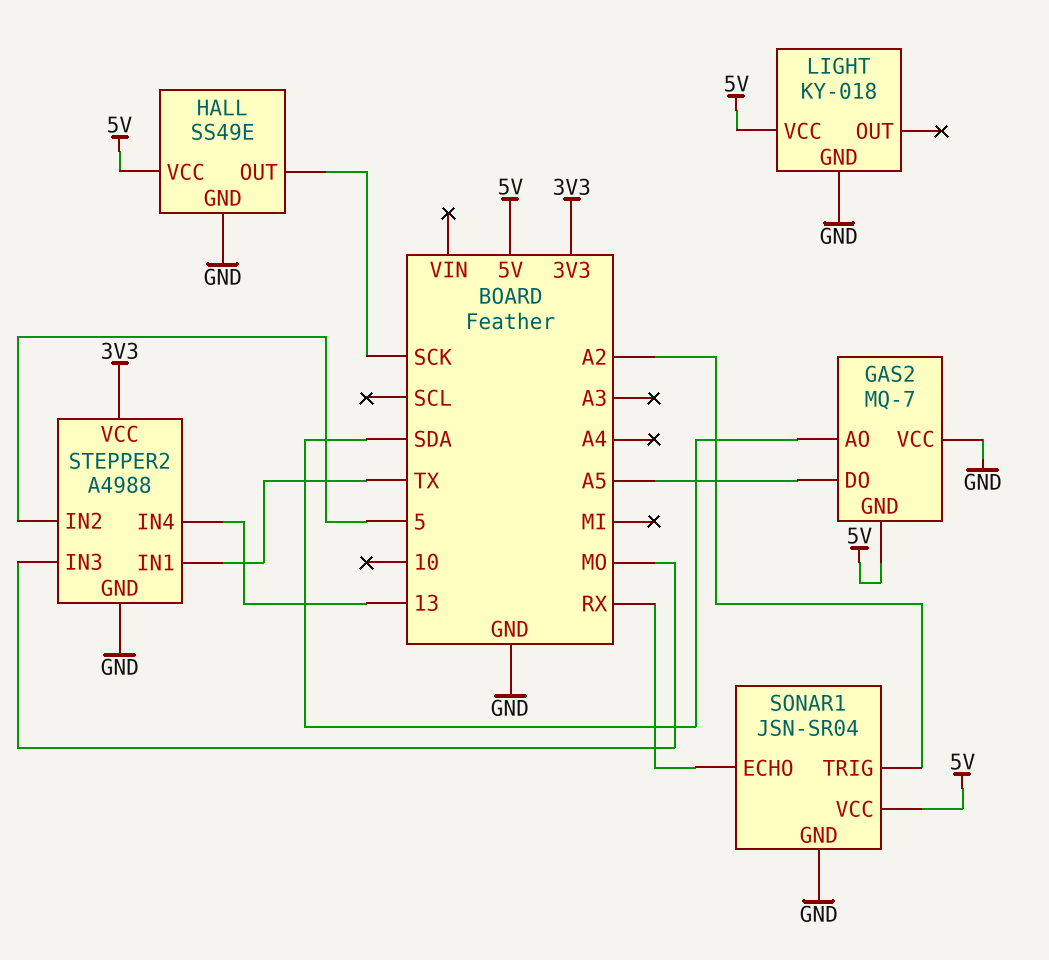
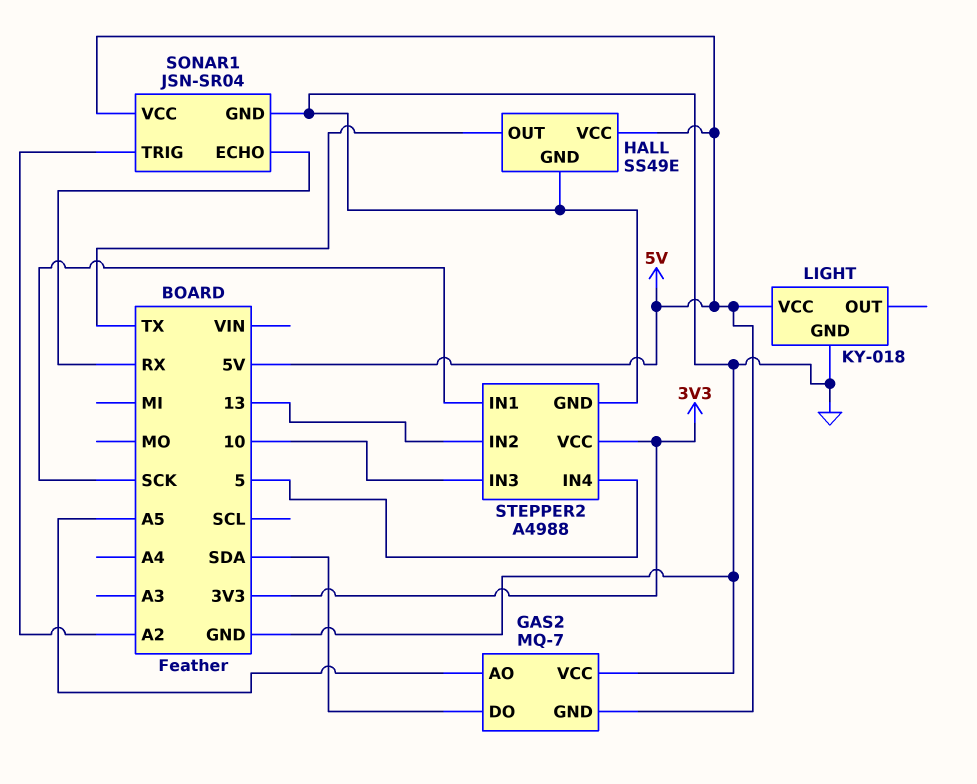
GAS2 pin AO: SDA -> A5
GAS2 pin DO: A5 -> SDA
HALL pin OUT: SCK -> TX
STEPPER2 pin IN1: TX -> SCK
STEPPER2 pin IN2: 5 -> 13
STEPPER2 pin IN3: MO -> 10
STEPPER2 pin IN4: 13 -> 5

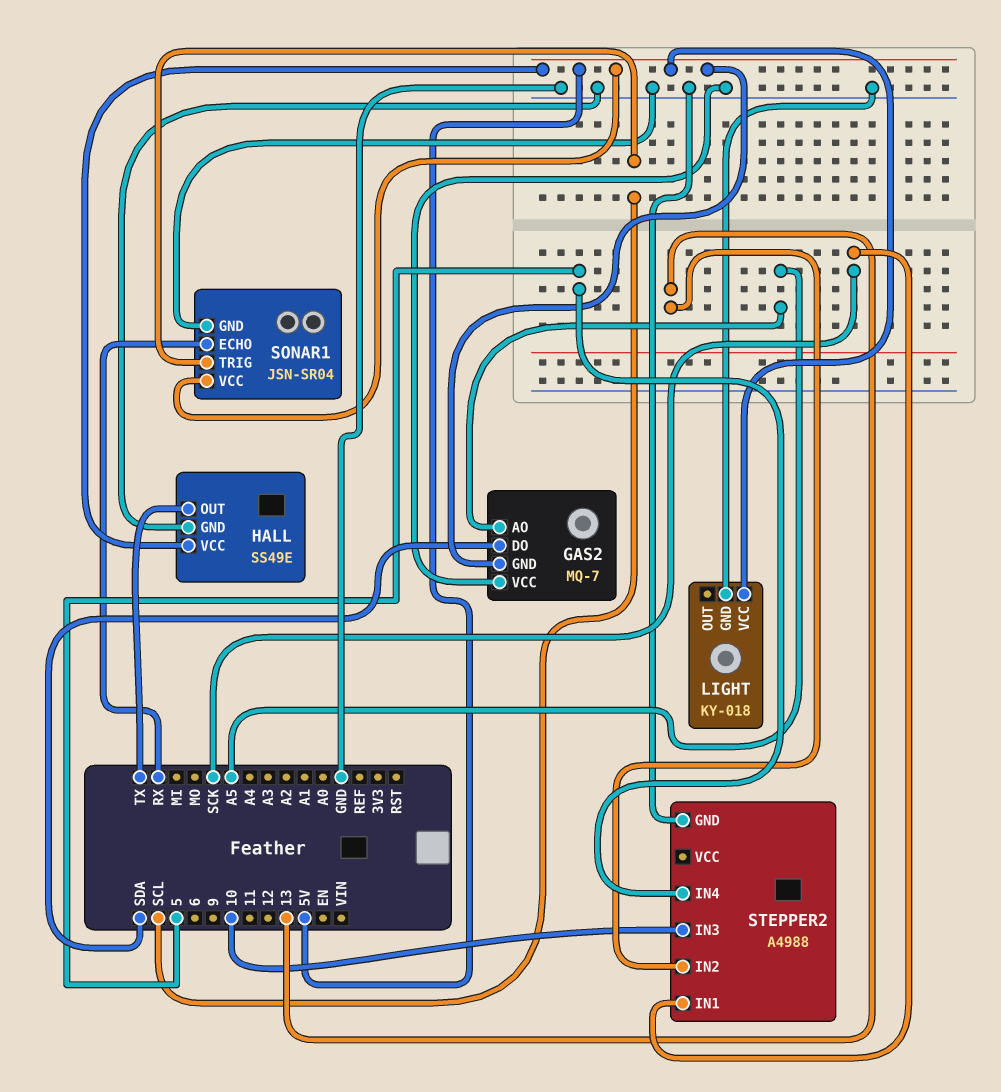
SONAR1 pin TRIG: A2 -> SCL
STEPPER2 pin VCC: 3V3 -> none

